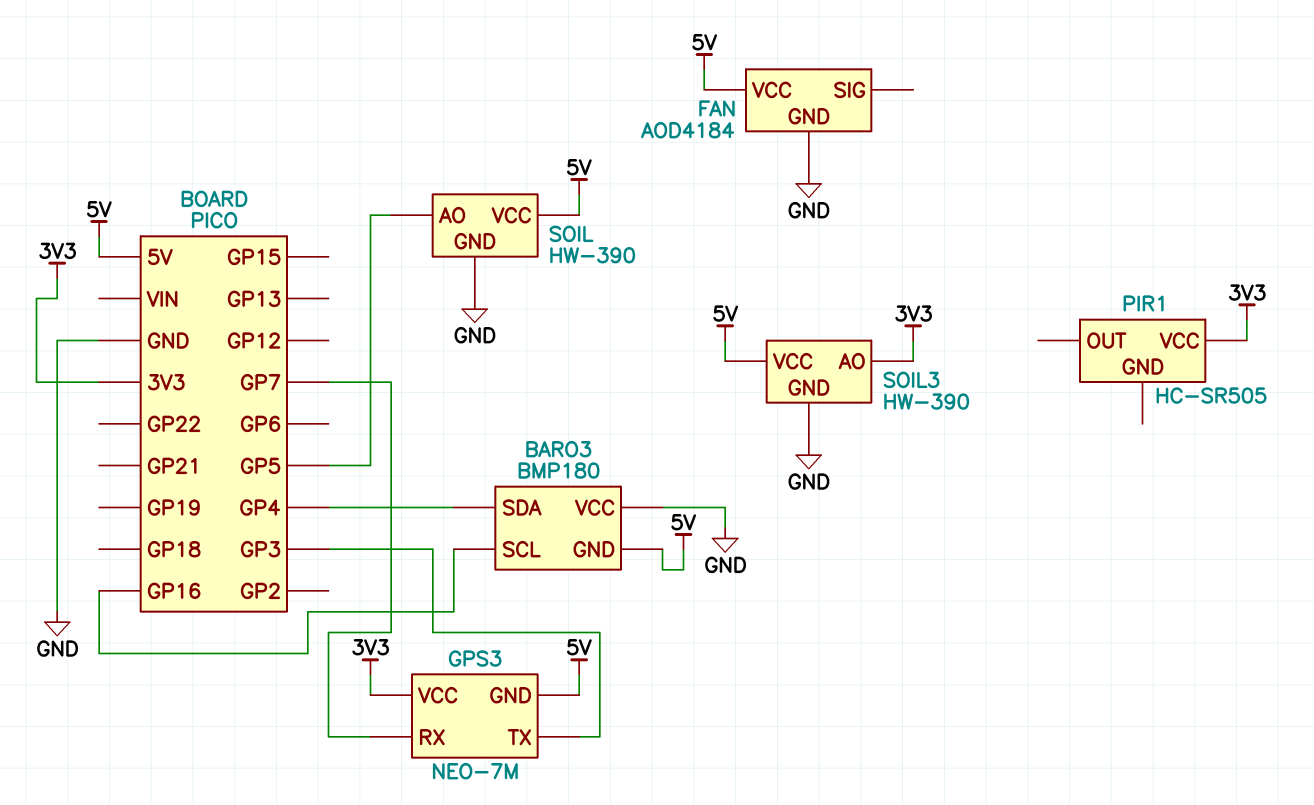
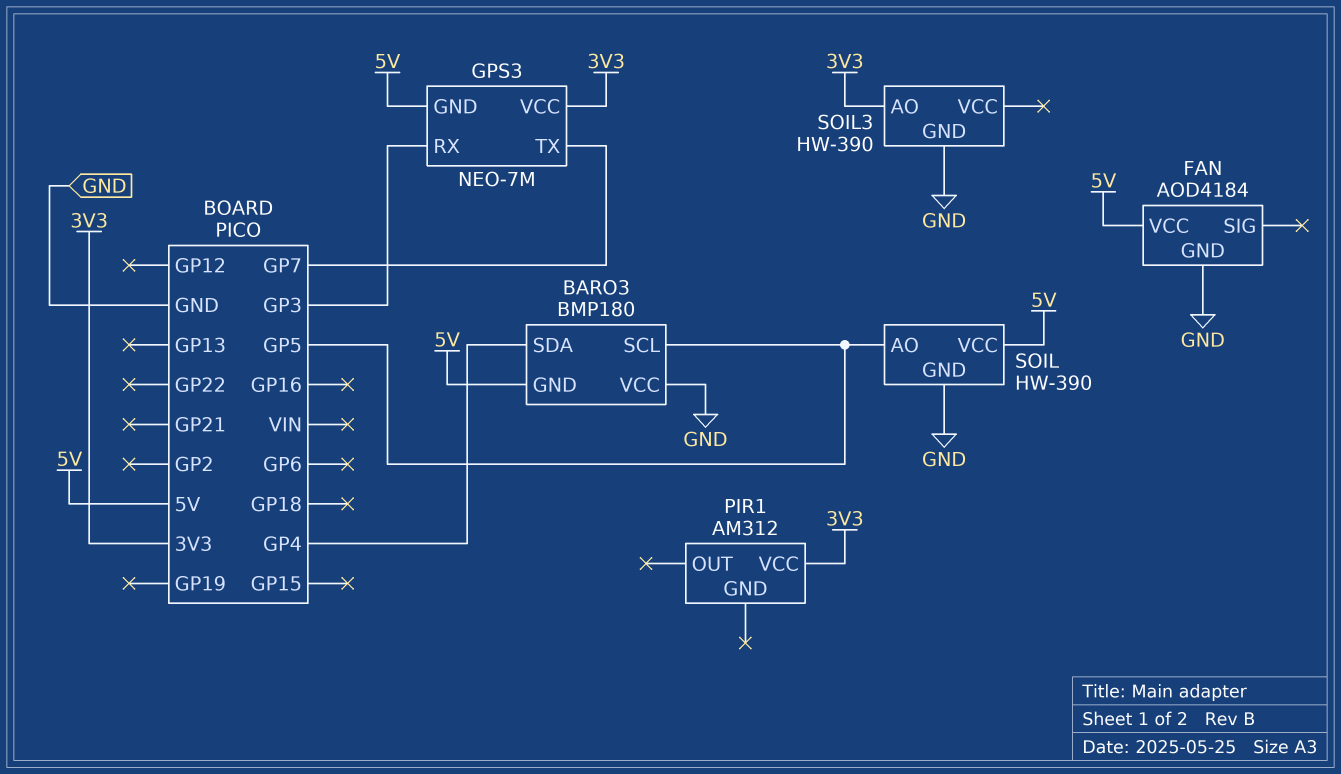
BARO3 pin SCL: GP16 -> GP5
GPS3 pin RX: GP7 -> GP3
GPS3 pin TX: GP3 -> GP7
PIR1: HC-SR505 -> AM312
SOIL3 pin VCC: 5V -> none

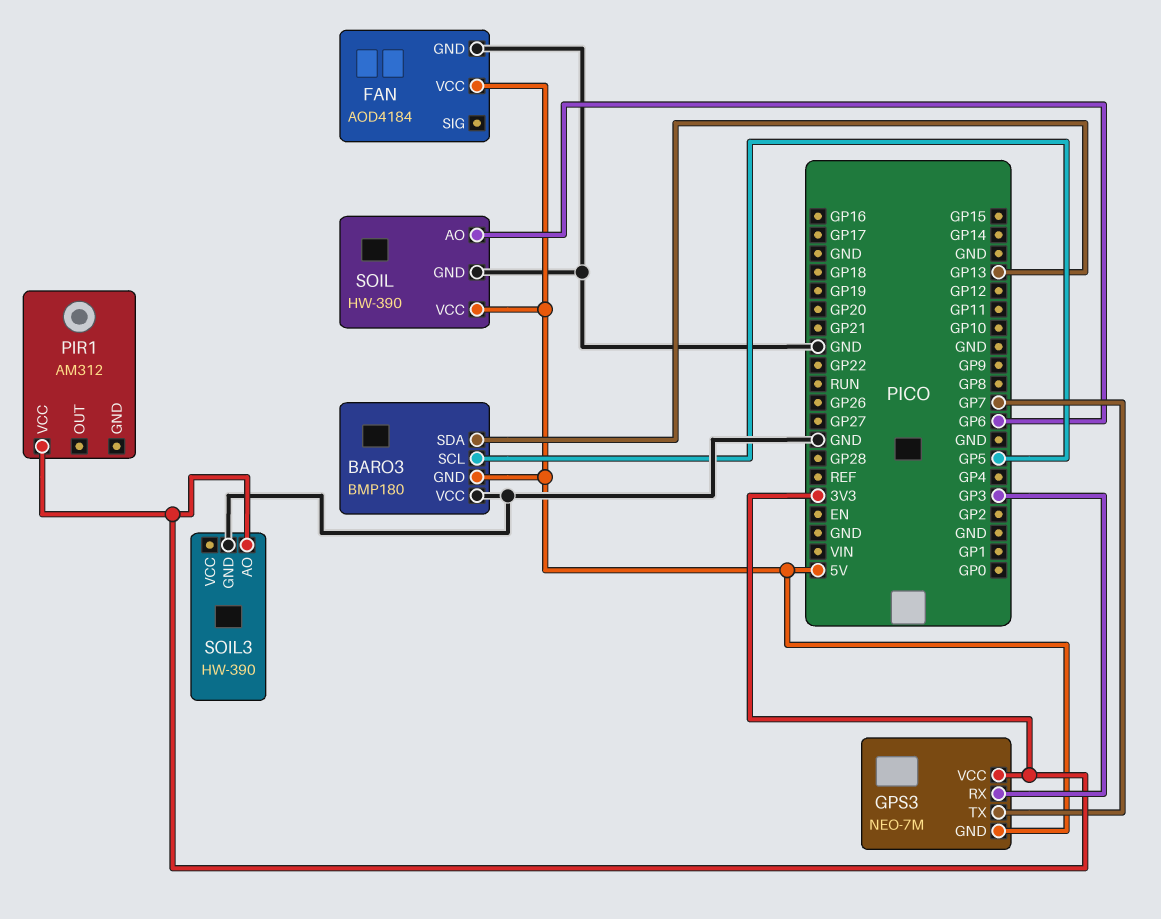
BARO3 pin SDA: GP4 -> GP13
SOIL pin AO: GP5 -> GP6

